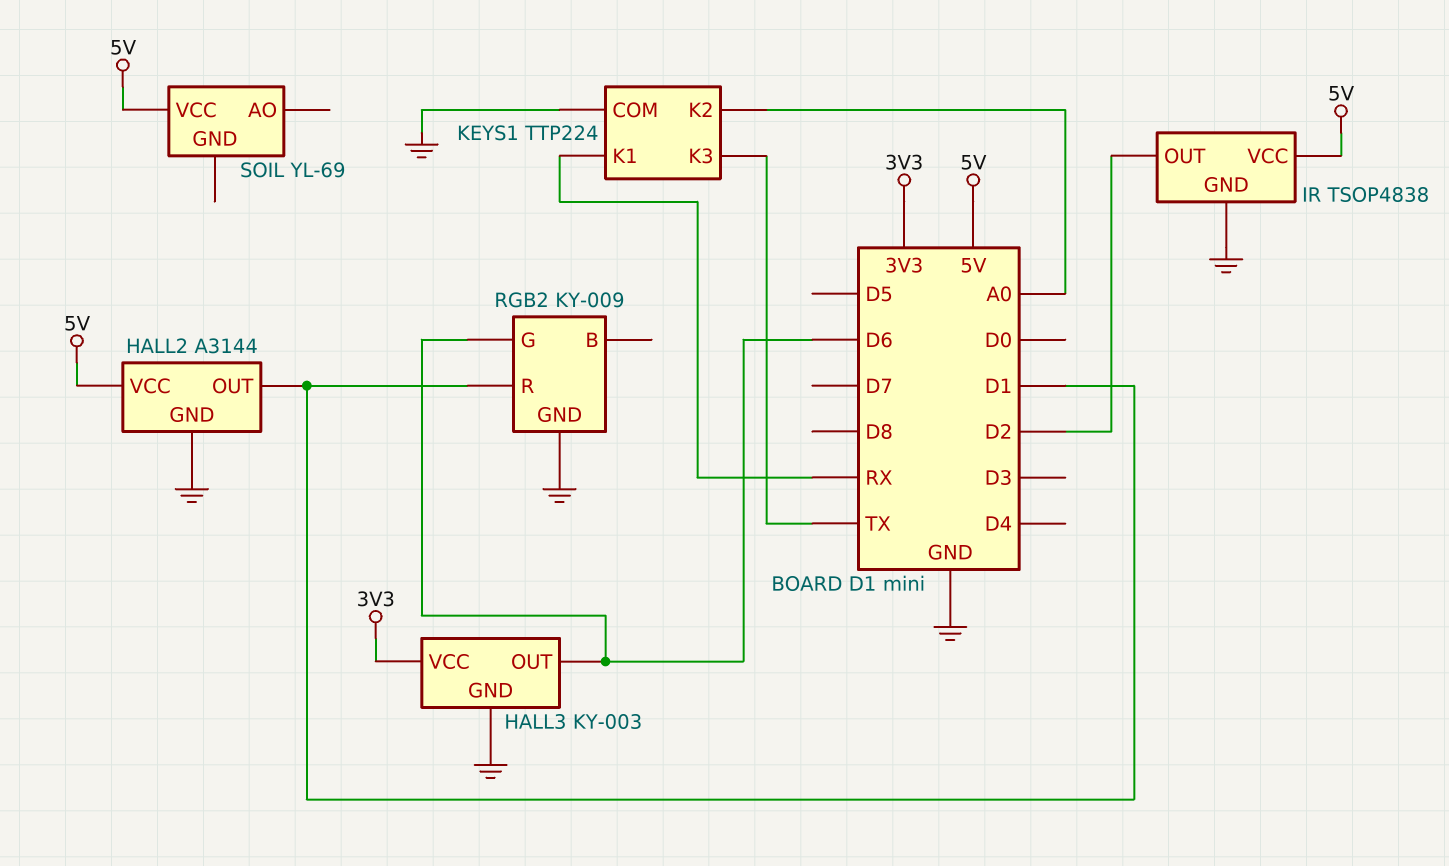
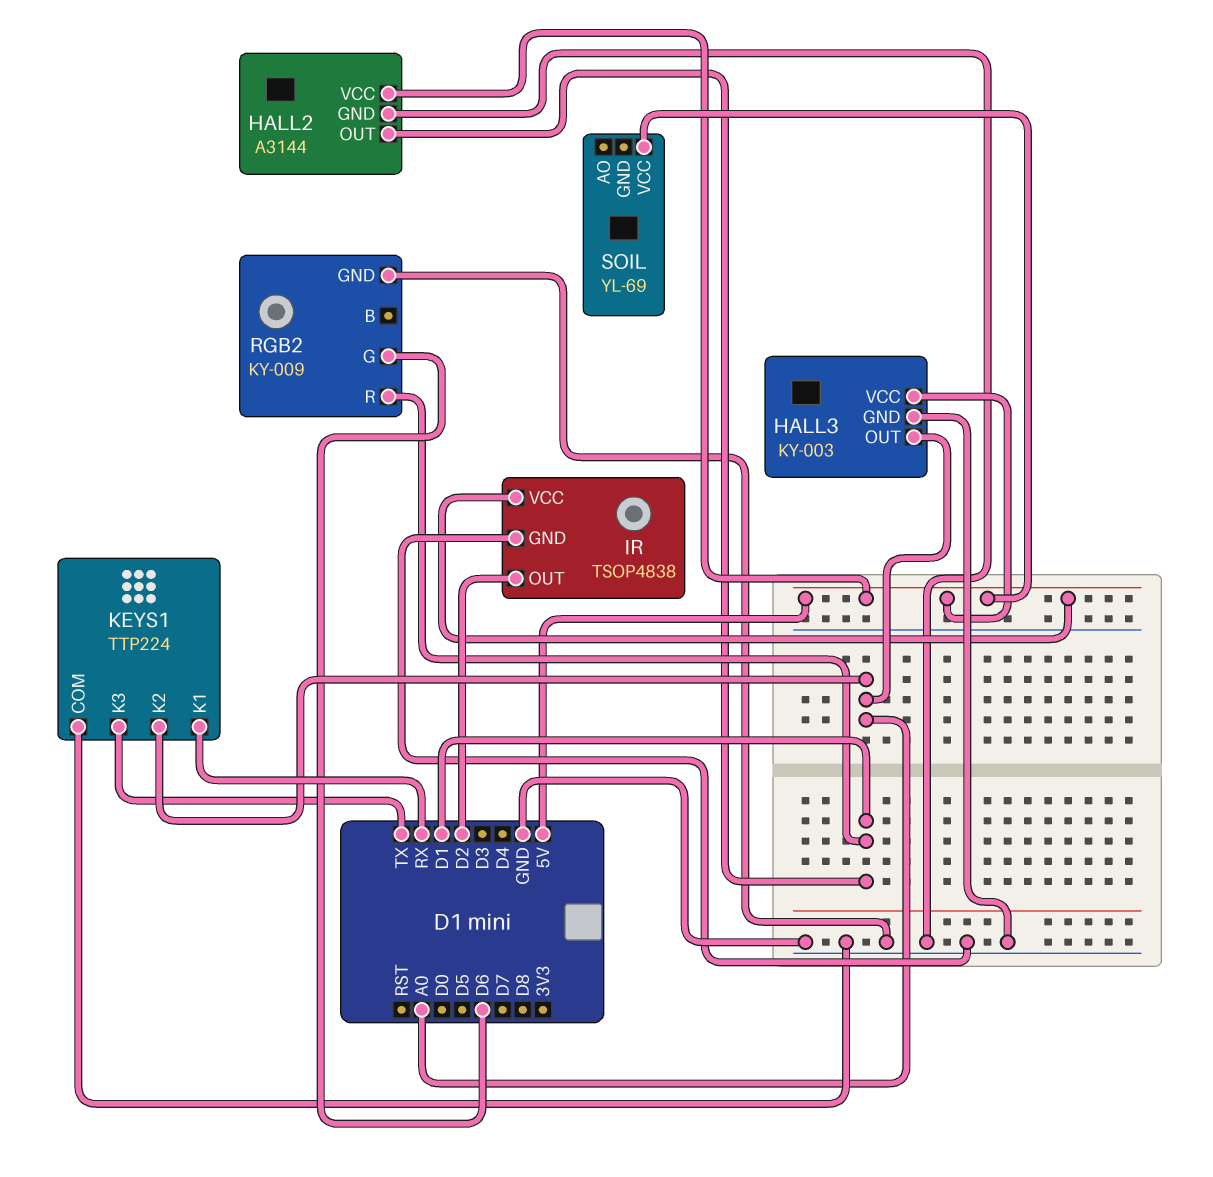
HALL3 pin OUT: D6 -> A0
HALL3 pin VCC: 3V3 -> 5V

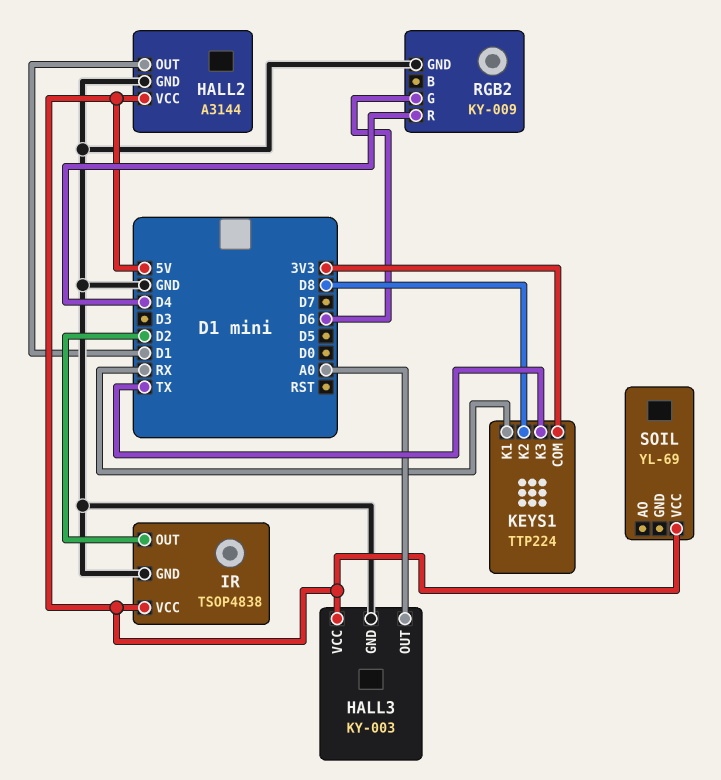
KEYS1 pin COM: GND -> 3V3
KEYS1 pin K2: A0 -> D8
RGB2 pin R: D1 -> D4

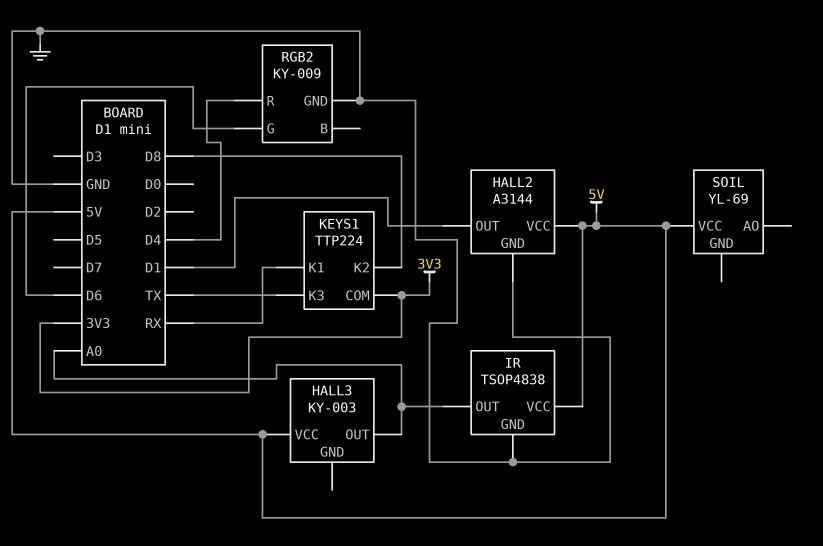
HALL3 pin GND: GND -> none
IR pin OUT: D2 -> A0

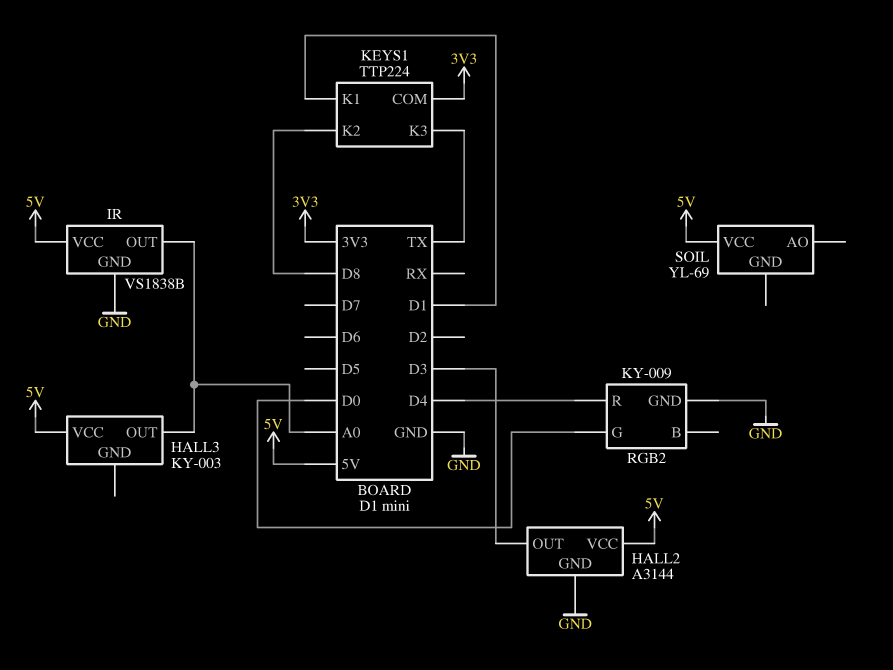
HALL2 pin OUT: D1 -> D3
IR: TSOP4838 -> VS1838B
KEYS1 pin K1: RX -> D1
RGB2 pin G: D6 -> D0

